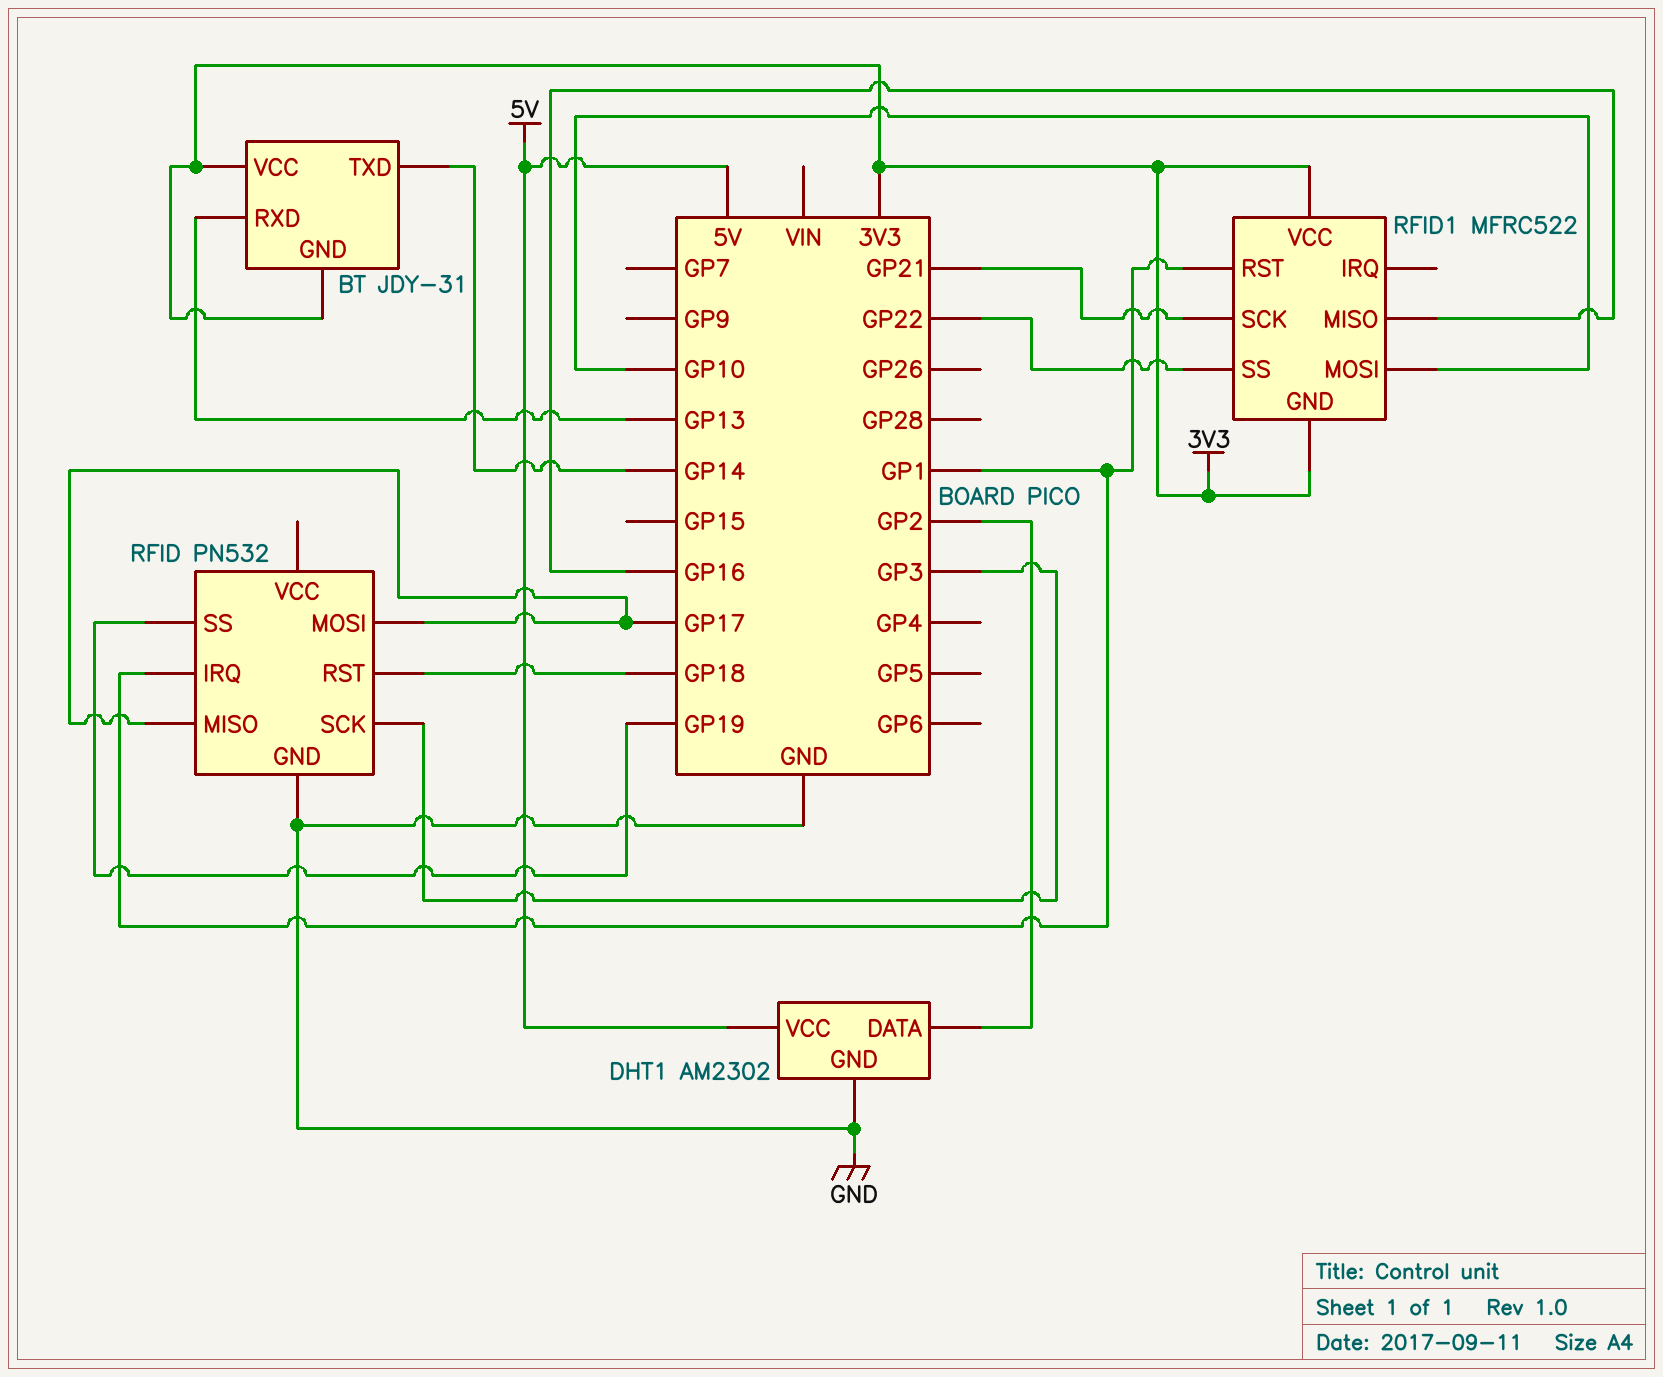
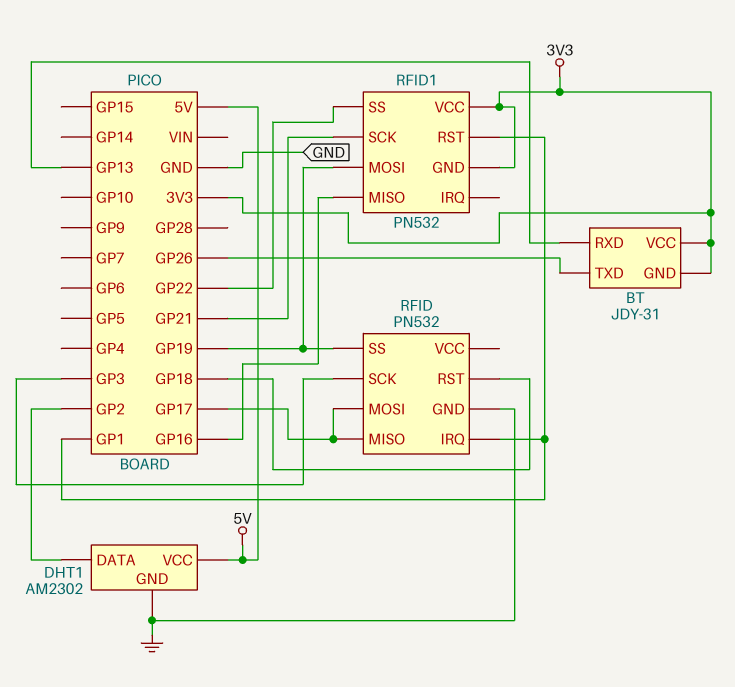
BT pin TXD: GP14 -> GP26
RFID1: MFRC522 -> PN532
RFID1 pin MOSI: GP10 -> GP19

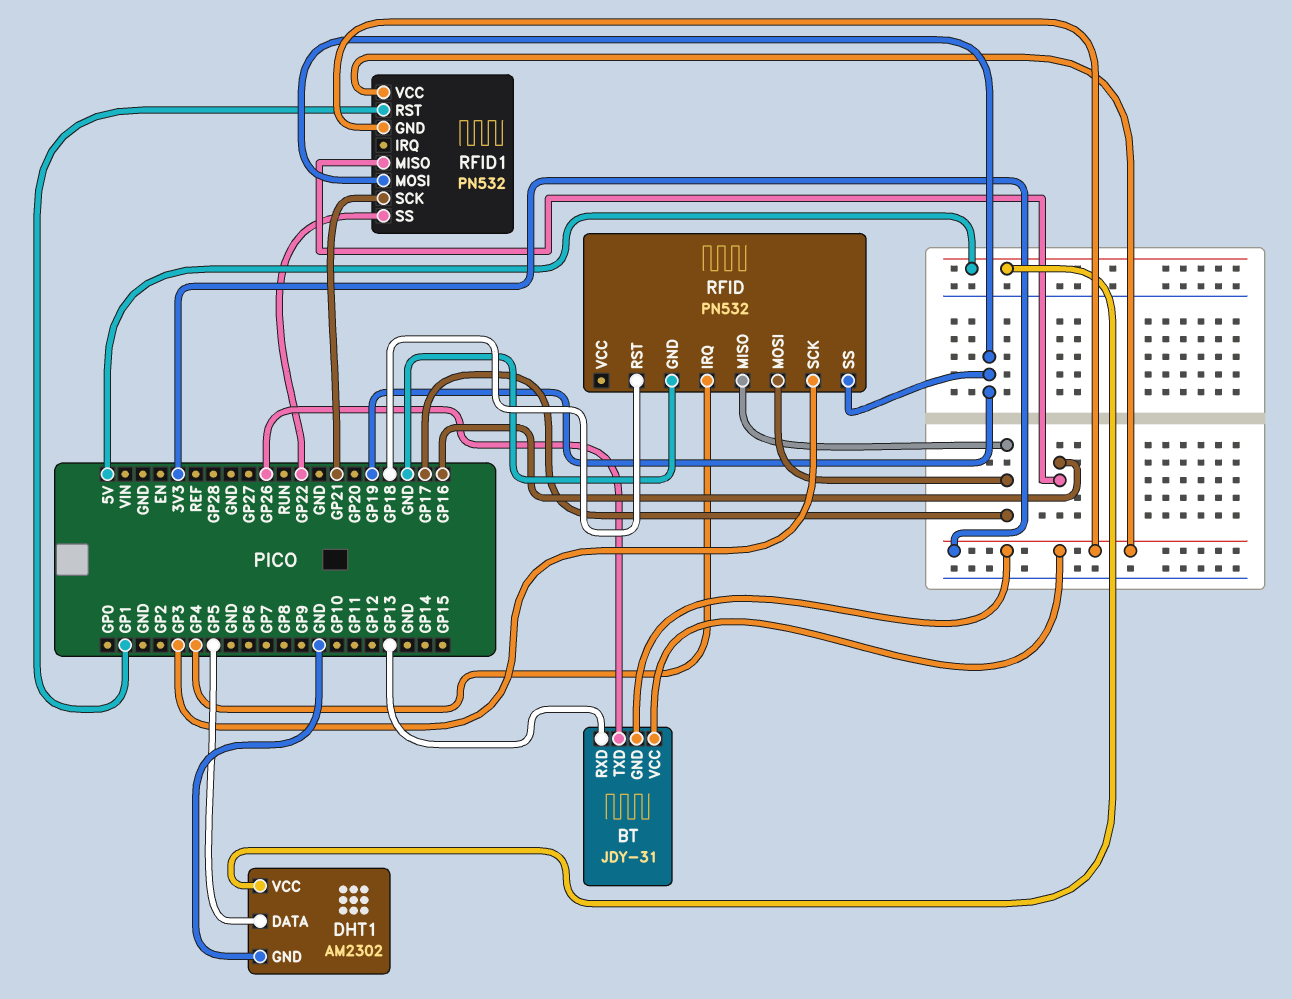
DHT1 pin DATA: GP2 -> GP5
RFID pin IRQ: GP1 -> GP4

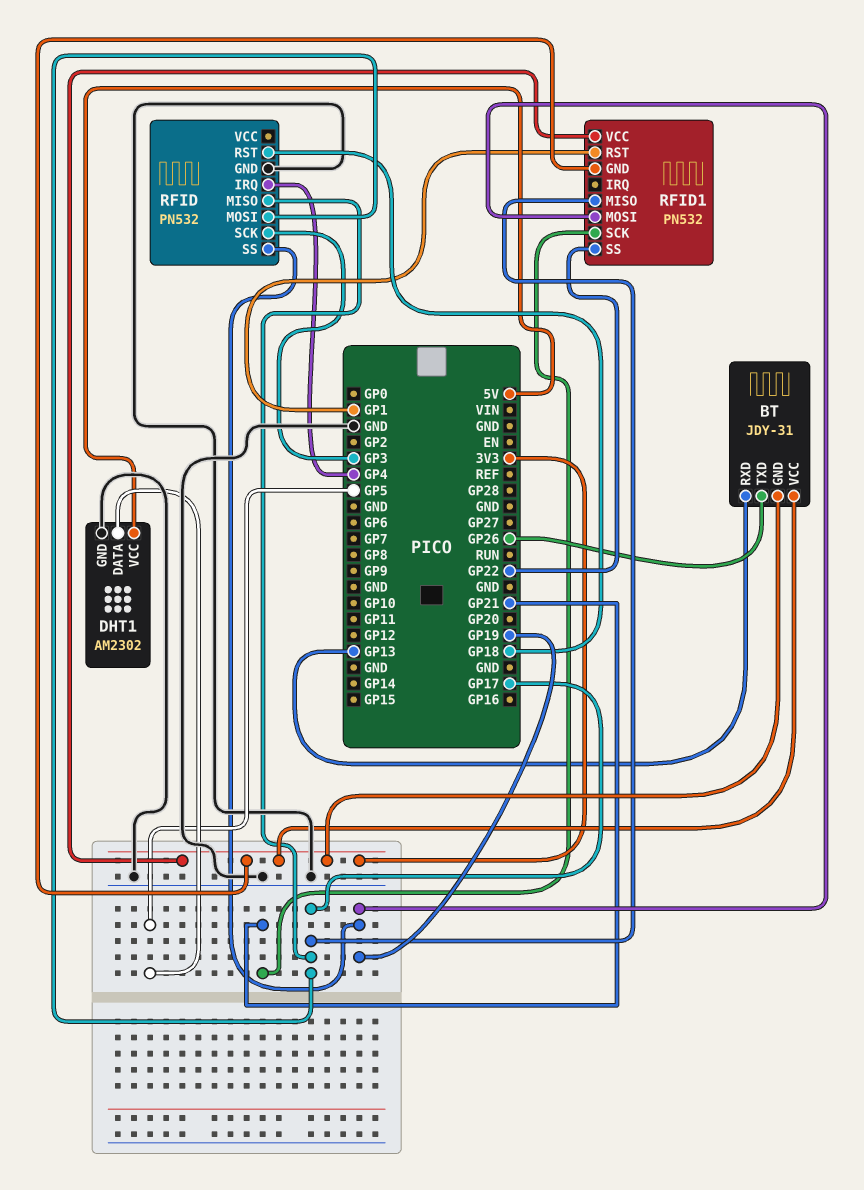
RFID1 pin MISO: GP16 -> GP17

